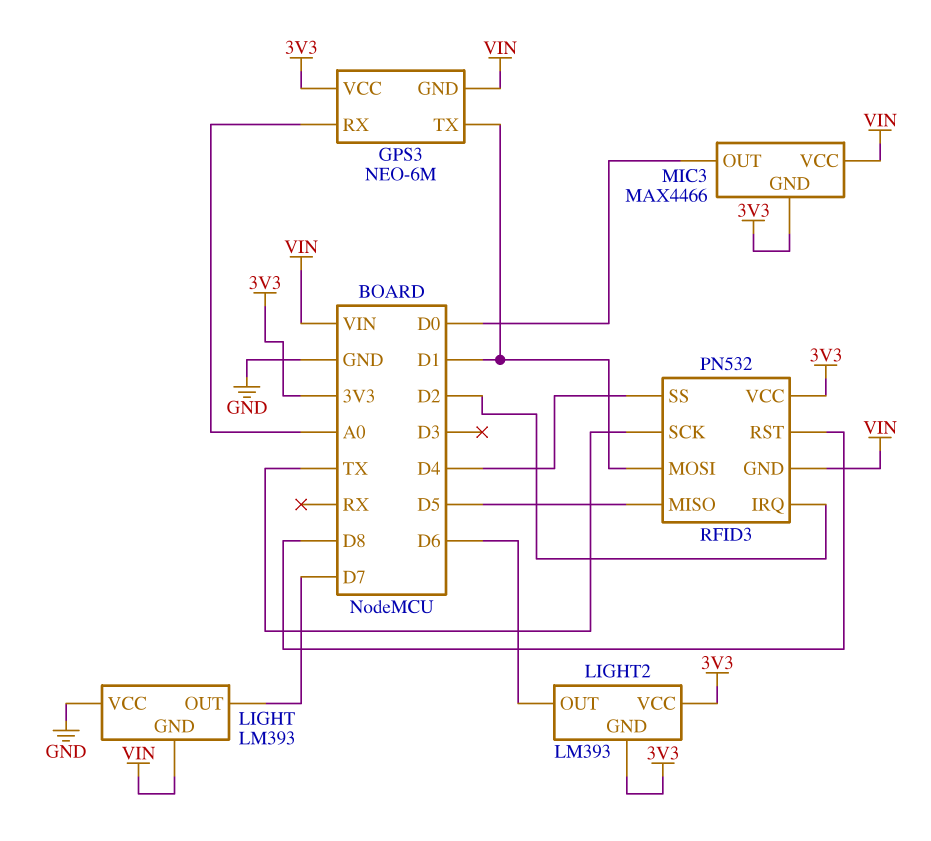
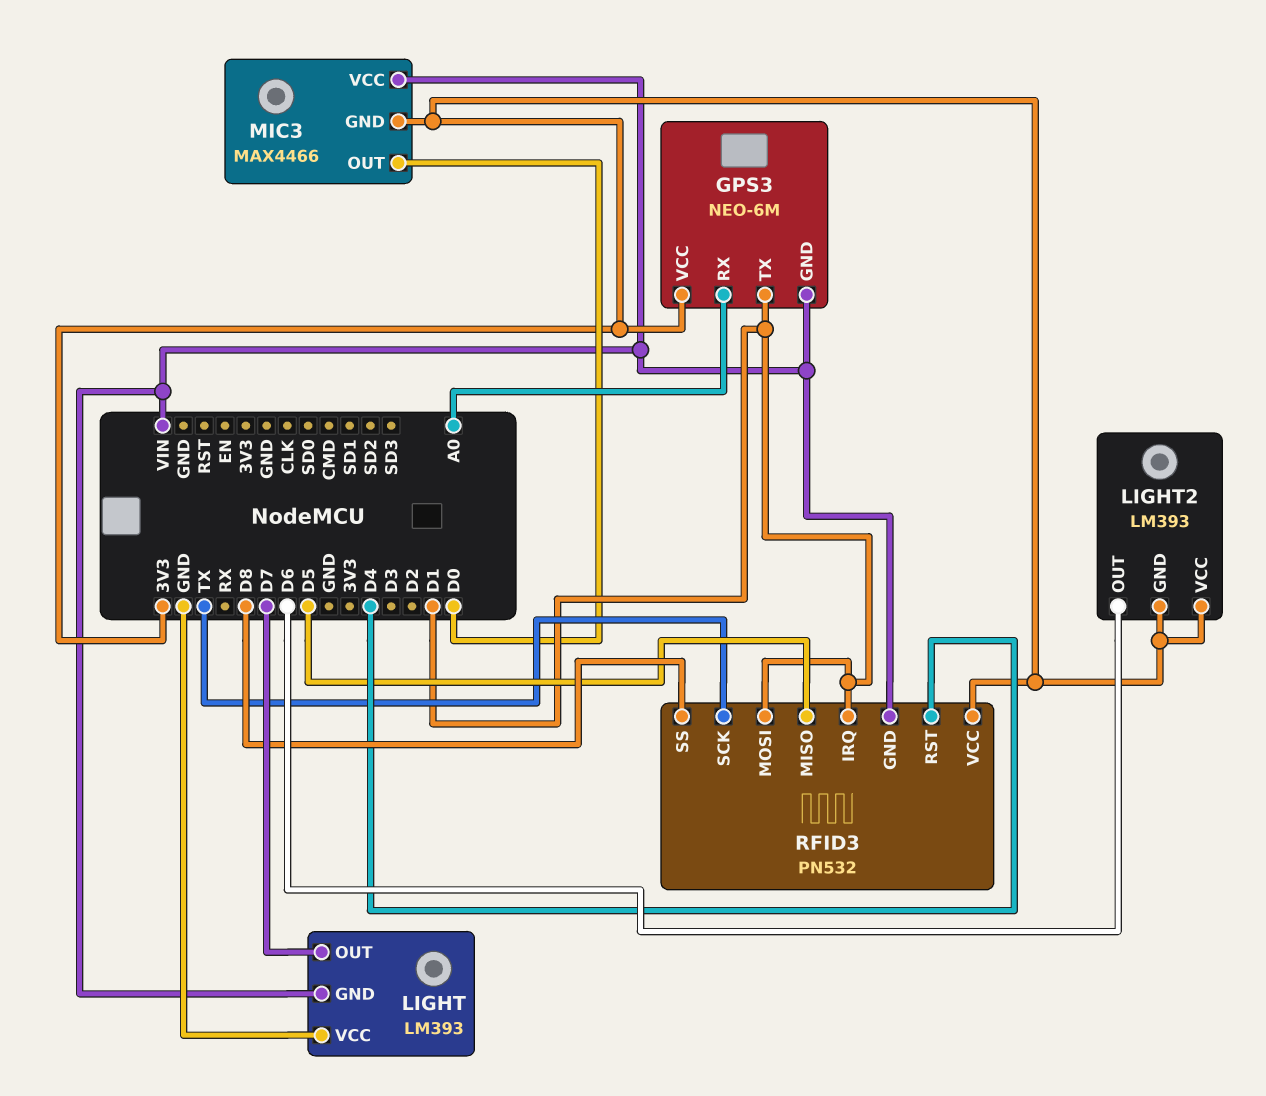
RFID3 pin IRQ: D2 -> D1
RFID3 pin RST: D8 -> D4
RFID3 pin SS: D4 -> D8

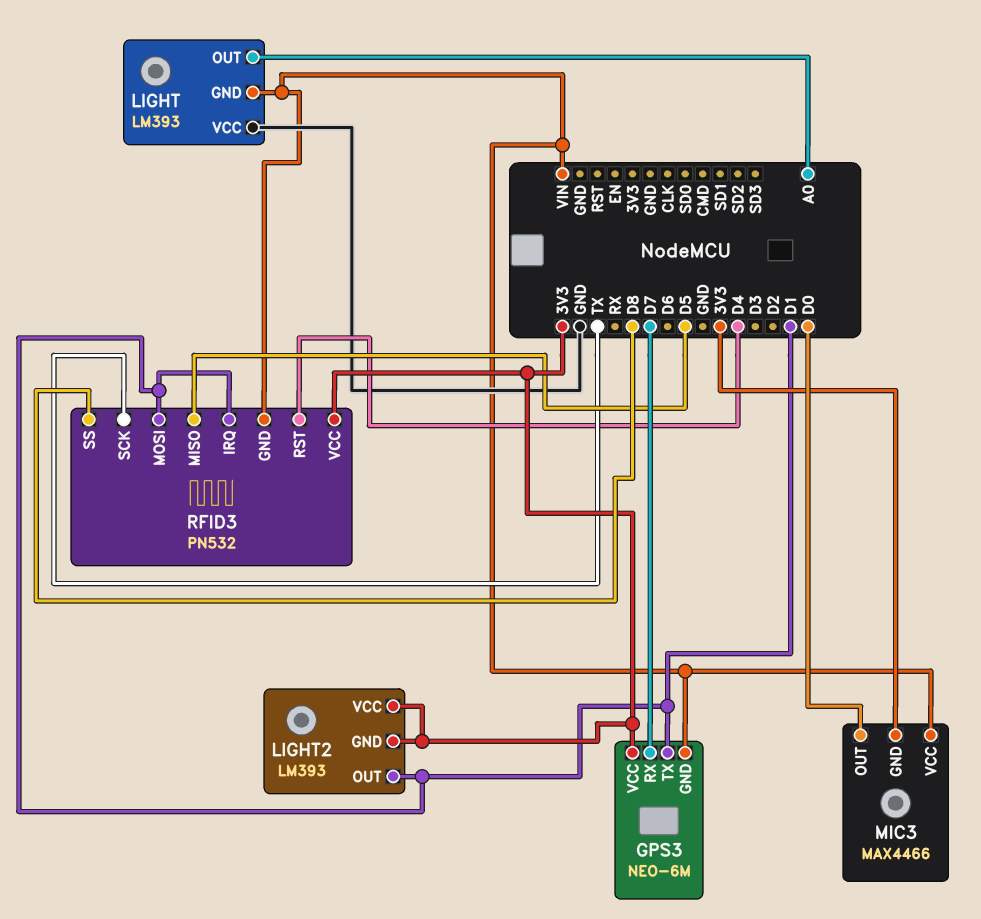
GPS3 pin RX: A0 -> D7
LIGHT pin OUT: D7 -> A0
LIGHT2 pin OUT: D6 -> D1

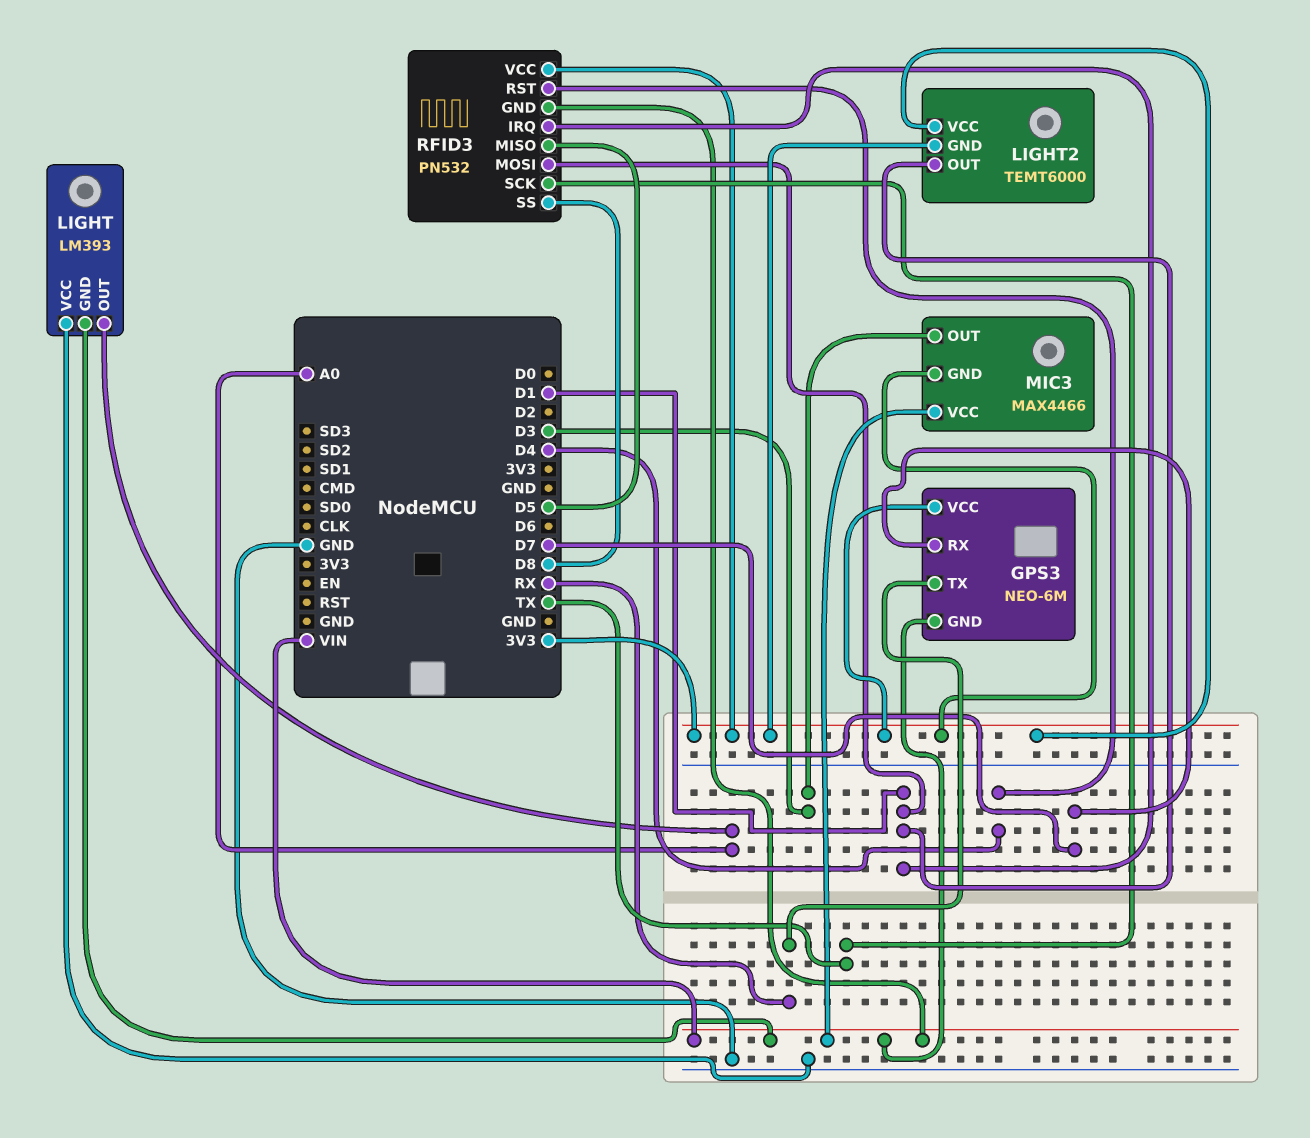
GPS3 pin TX: D1 -> RX
LIGHT2: LM393 -> TEMT6000
MIC3 pin OUT: D0 -> D3

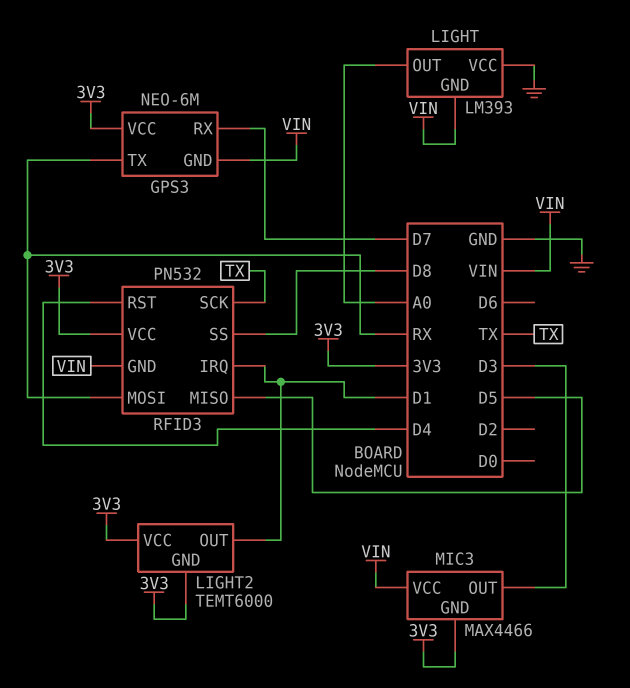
RFID3 pin MOSI: D1 -> RX

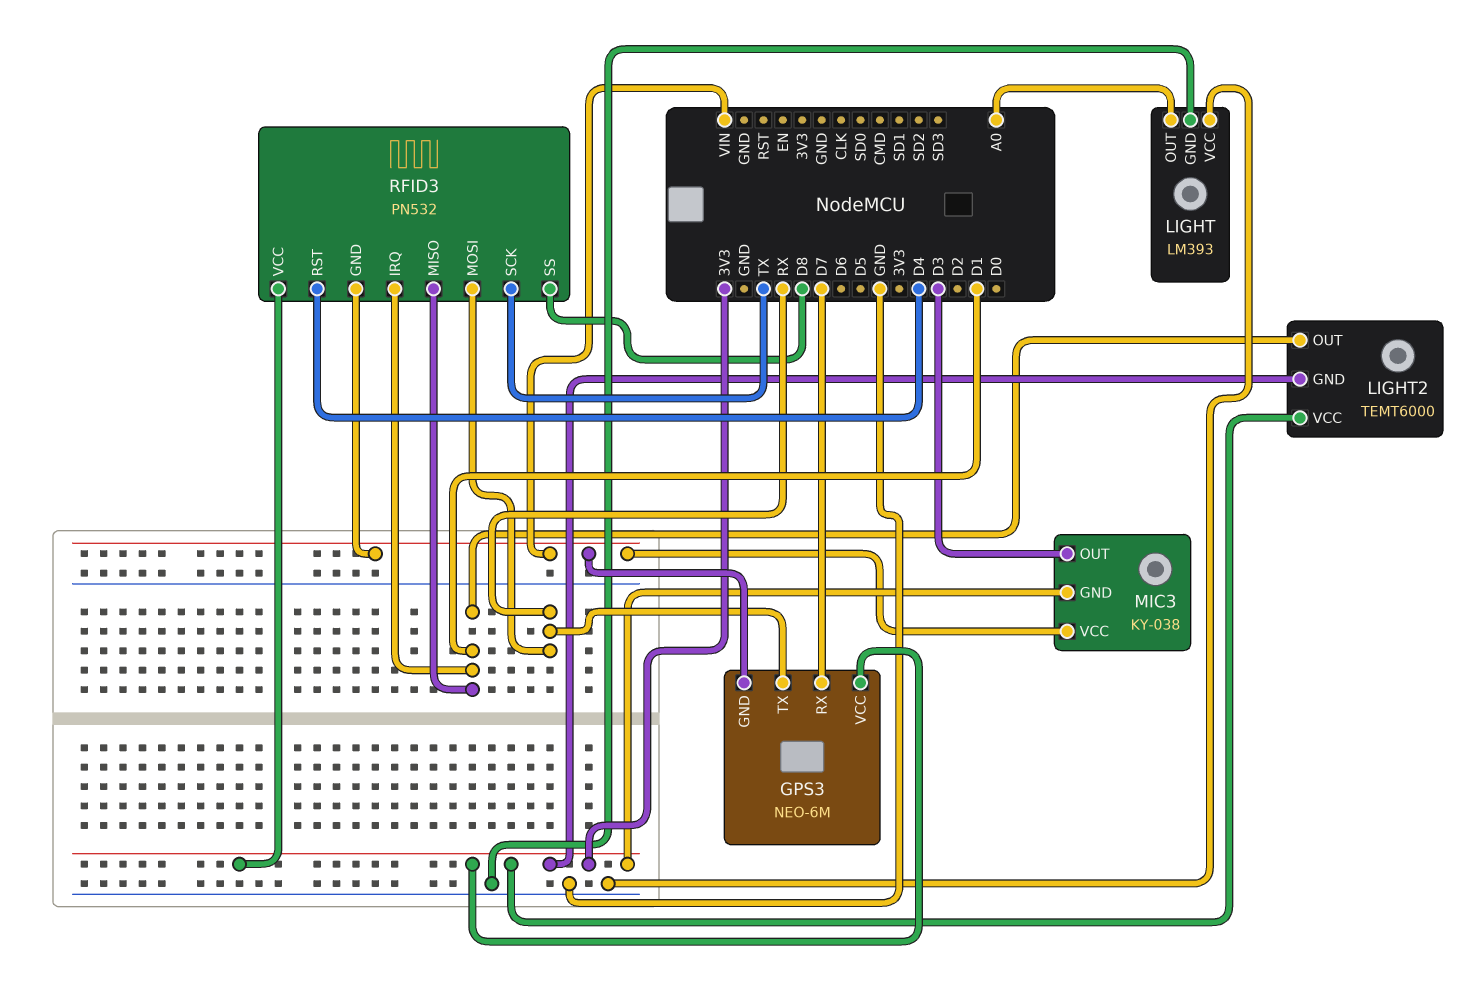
LIGHT pin GND: VIN -> GND
MIC3: MAX4466 -> KY-038
RFID3 pin MISO: D5 -> D1

